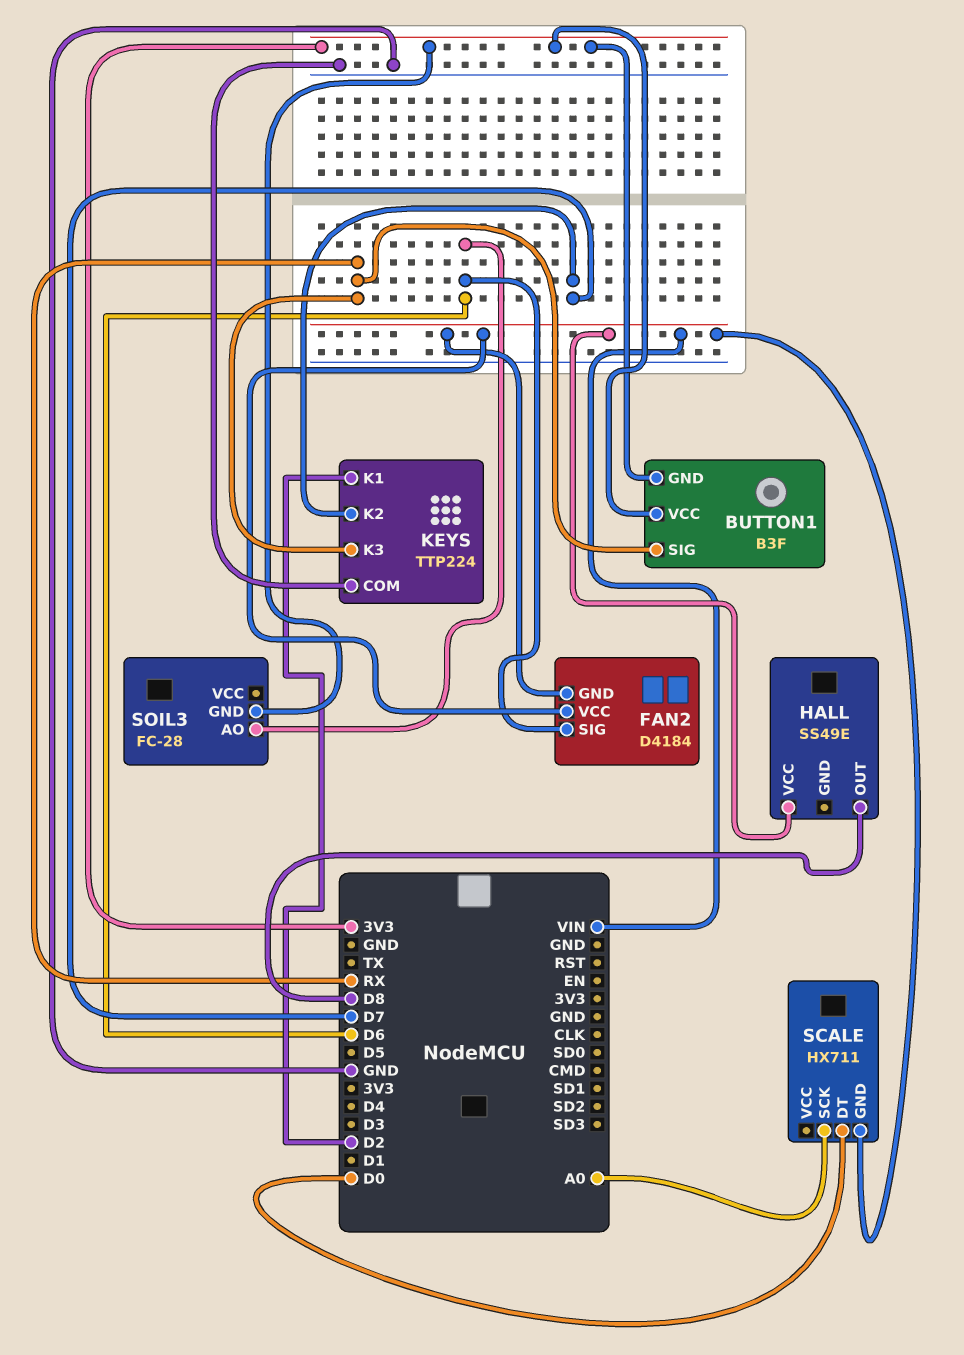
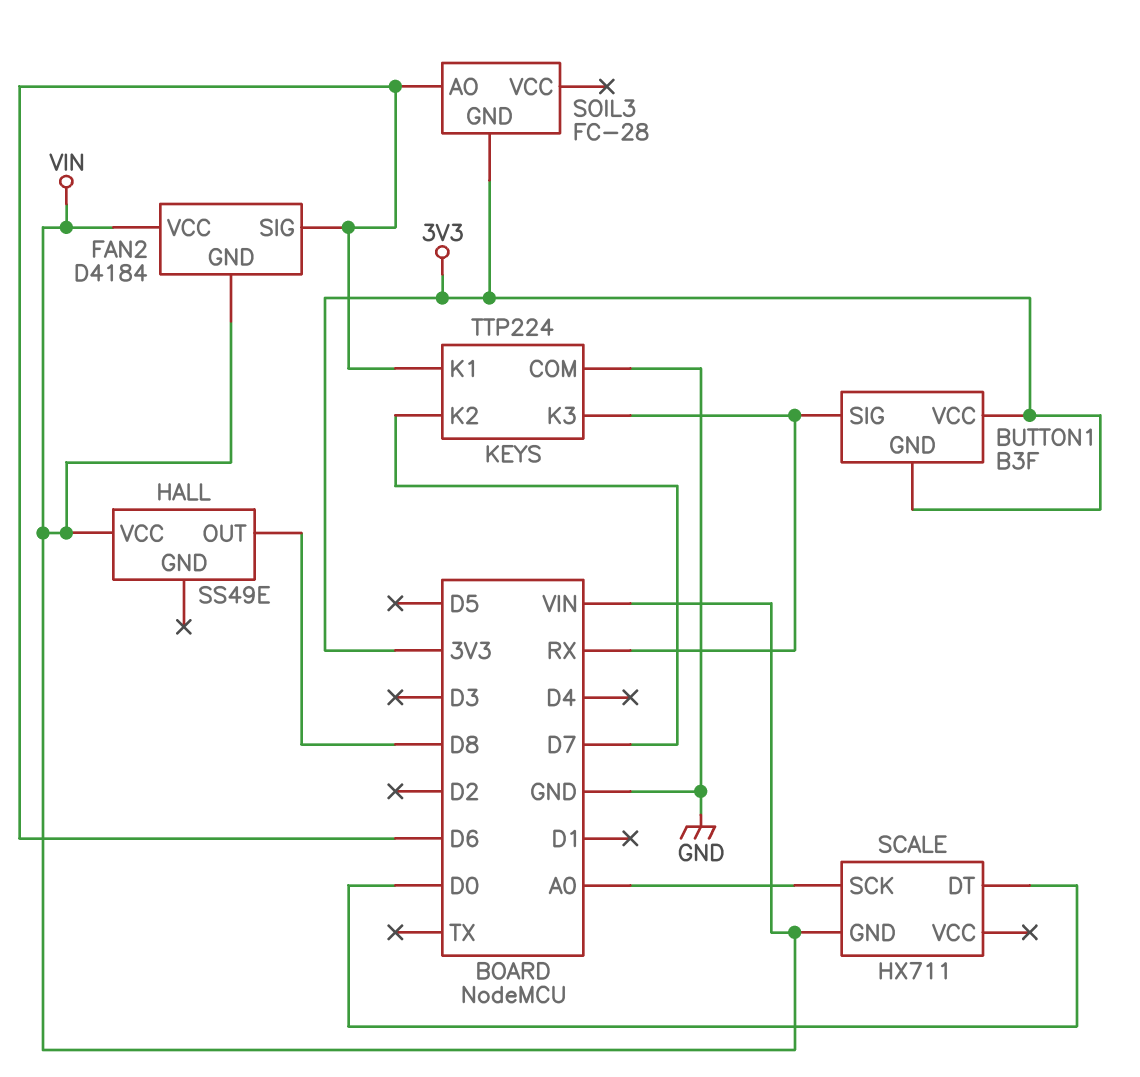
KEYS pin K1: D2 -> D6

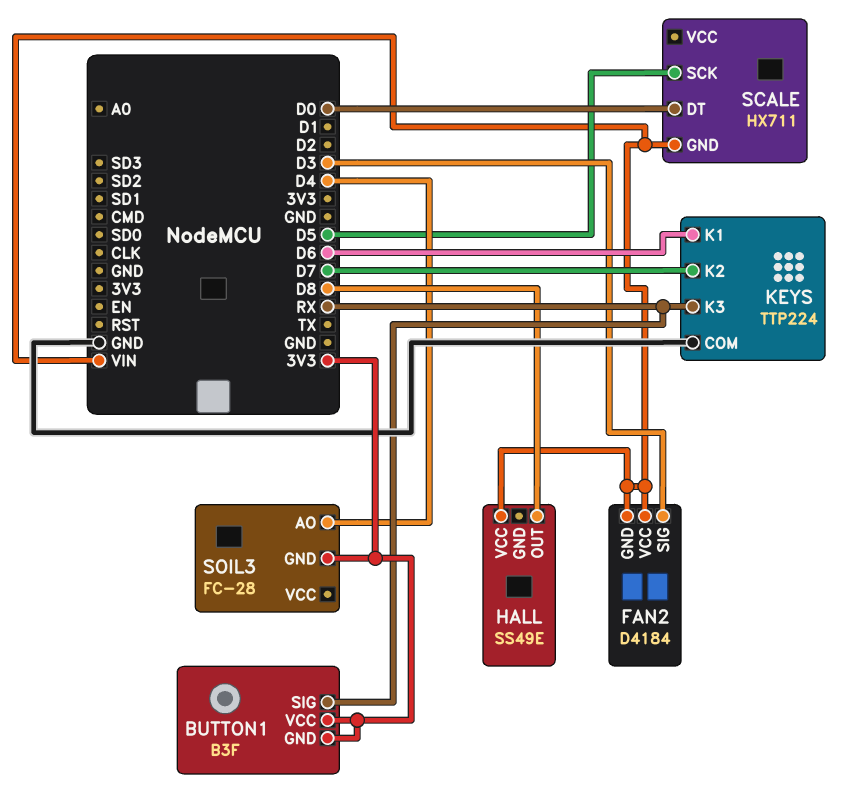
FAN2 pin SIG: D6 -> D3
SCALE pin SCK: A0 -> D5
SOIL3 pin AO: D6 -> D4

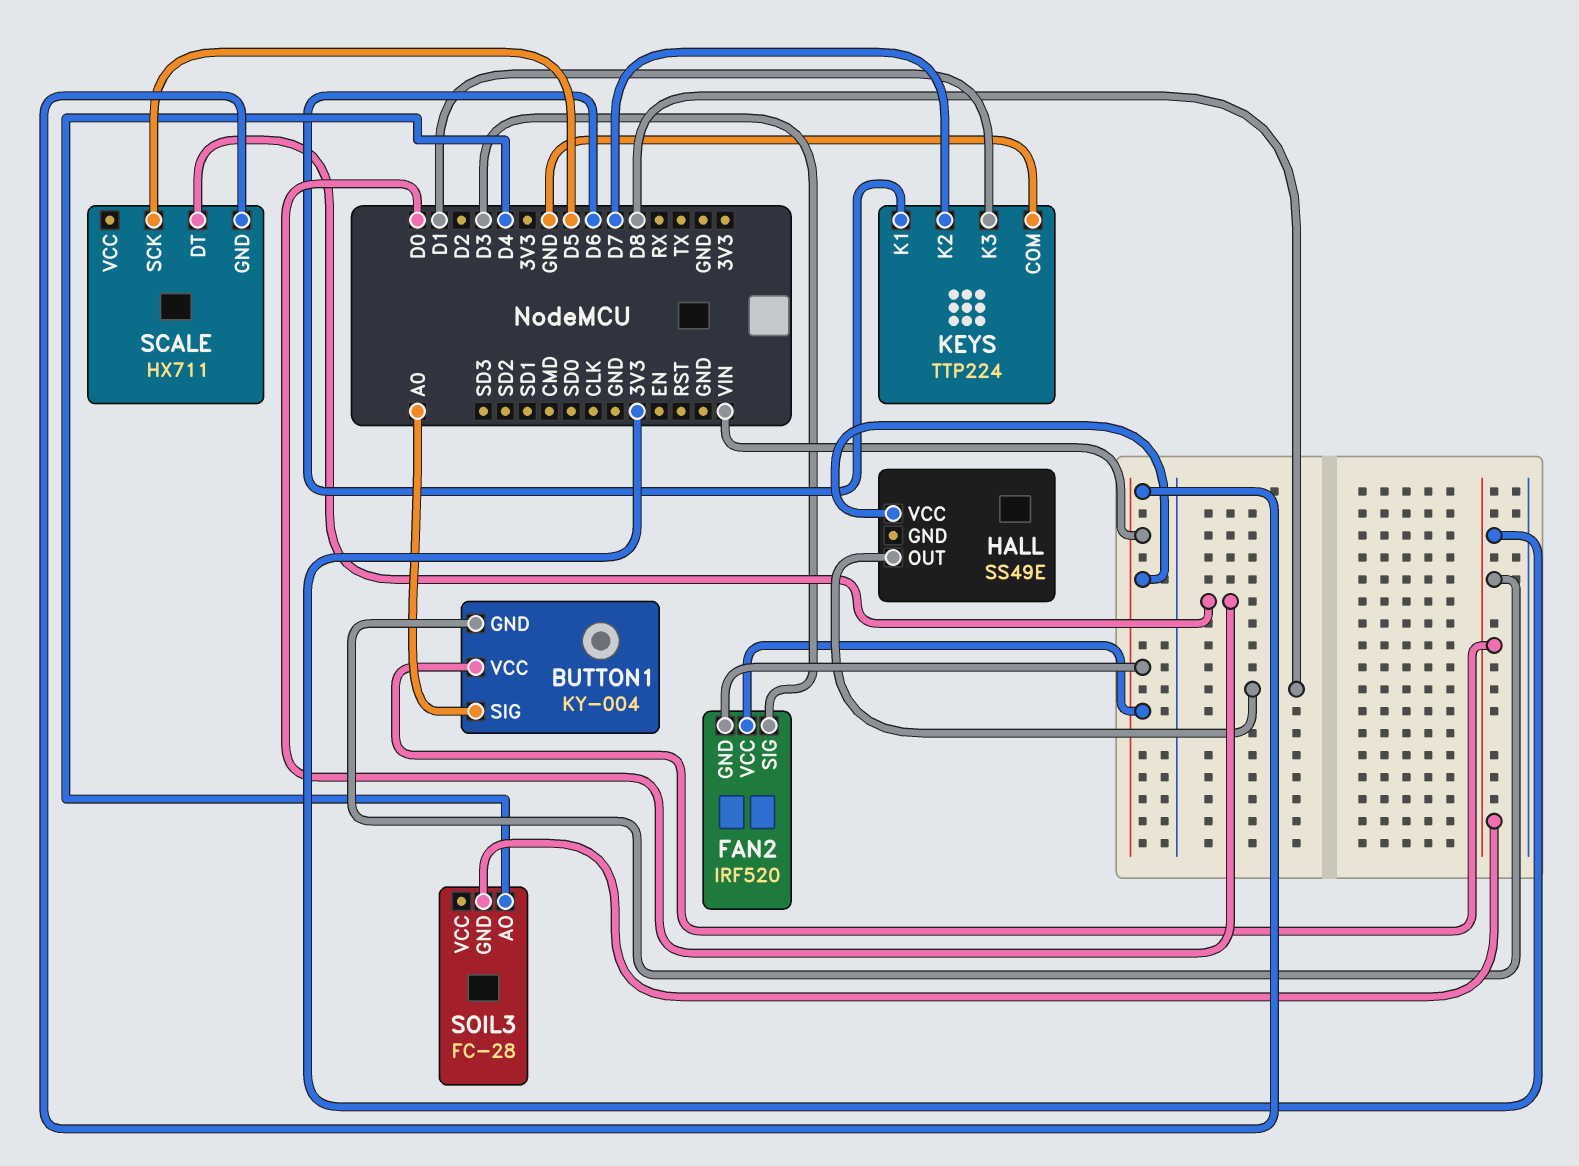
BUTTON1: B3F -> KY-004
BUTTON1 pin SIG: RX -> A0
FAN2: D4184 -> IRF520
KEYS pin K3: RX -> D1

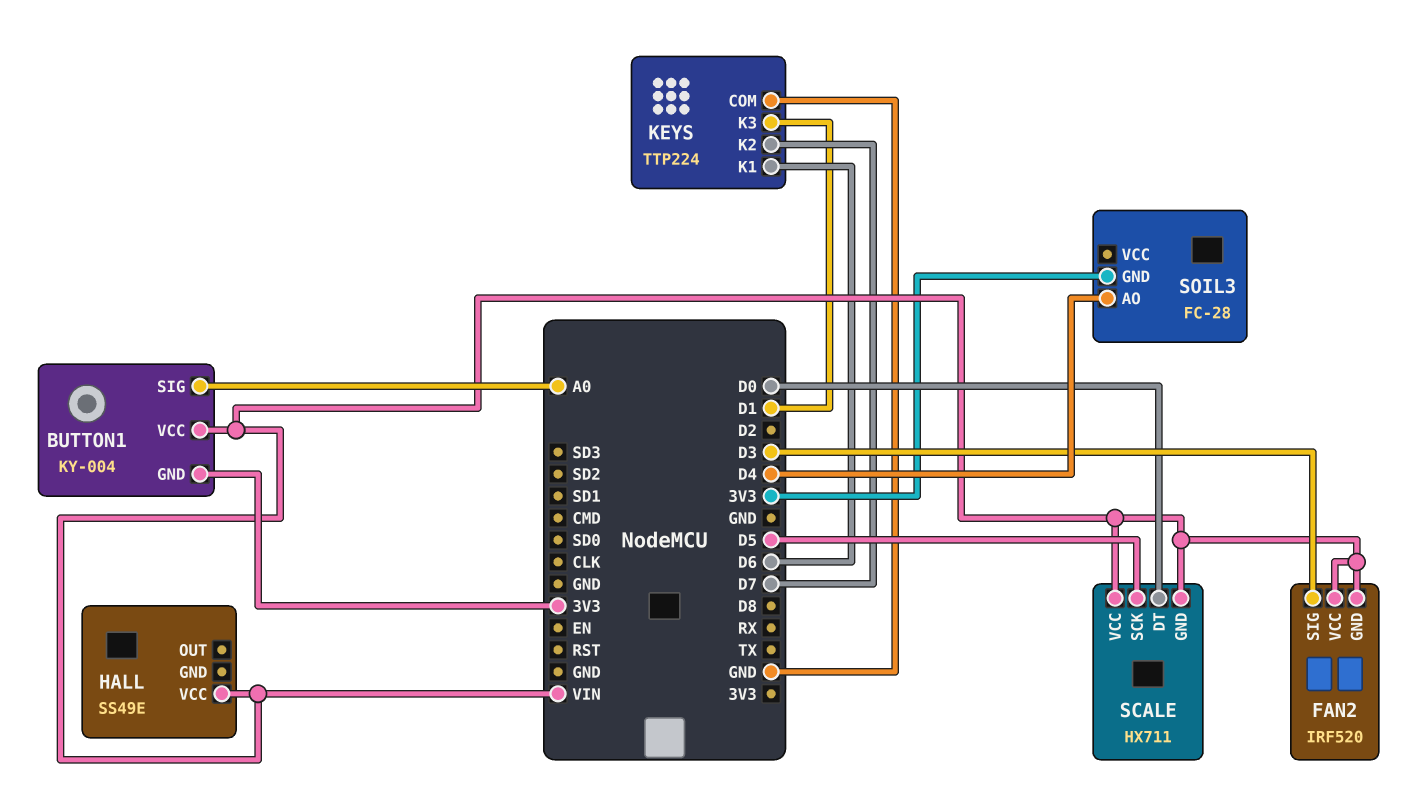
BUTTON1 pin VCC: 3V3 -> VIN
HALL pin OUT: D8 -> none
SCALE pin VCC: none -> VIN

